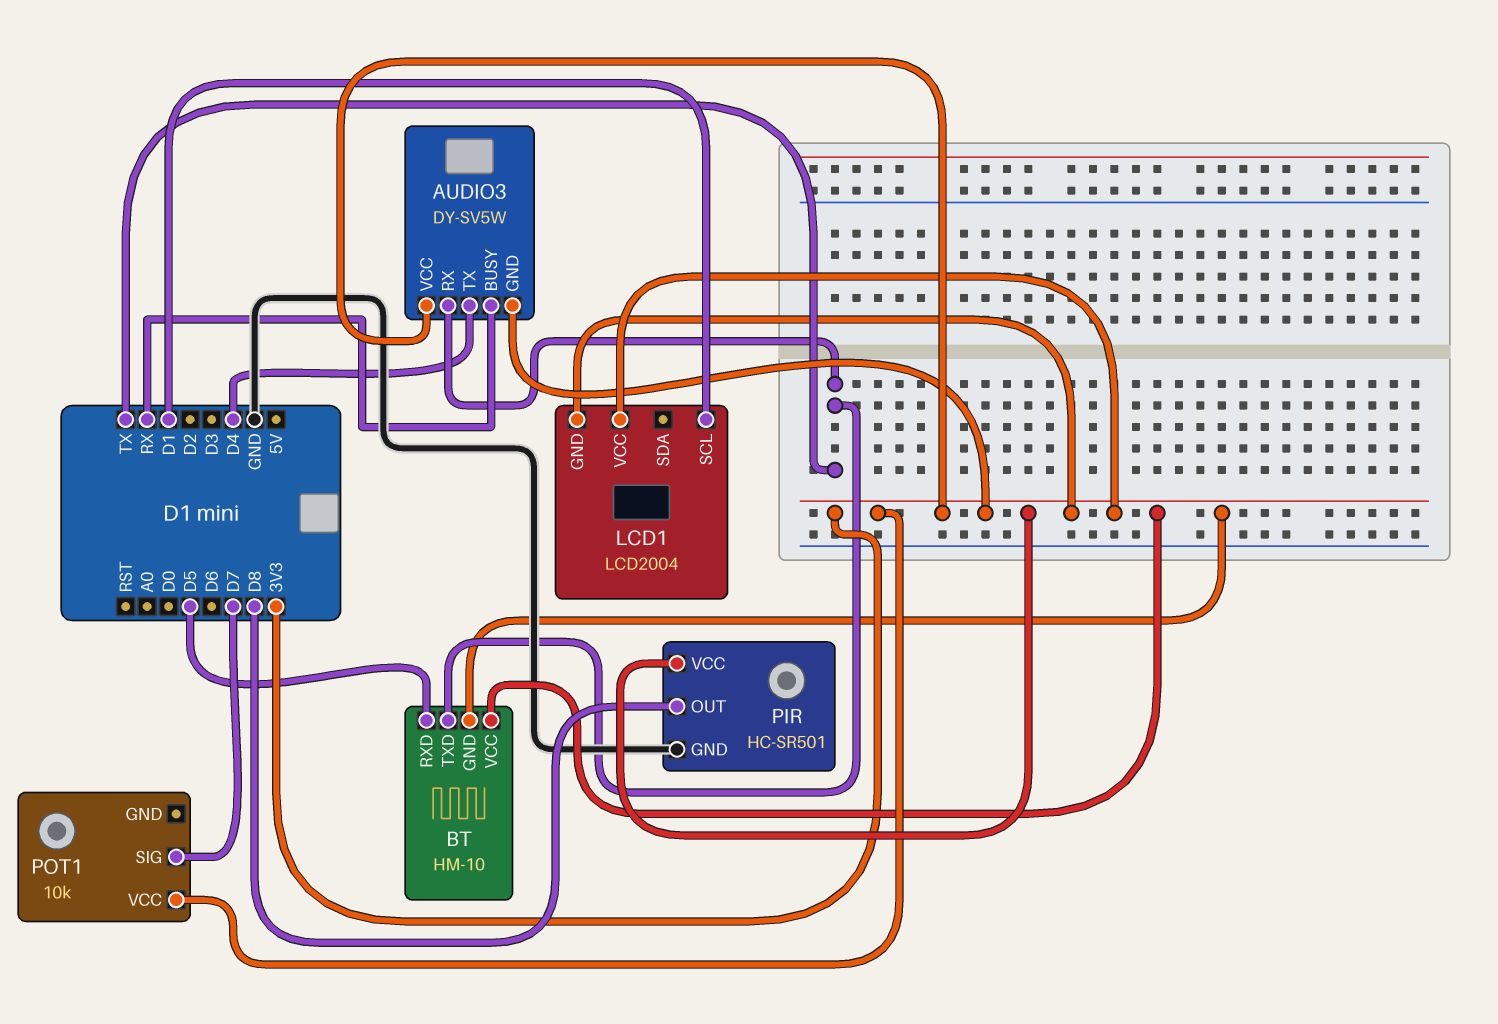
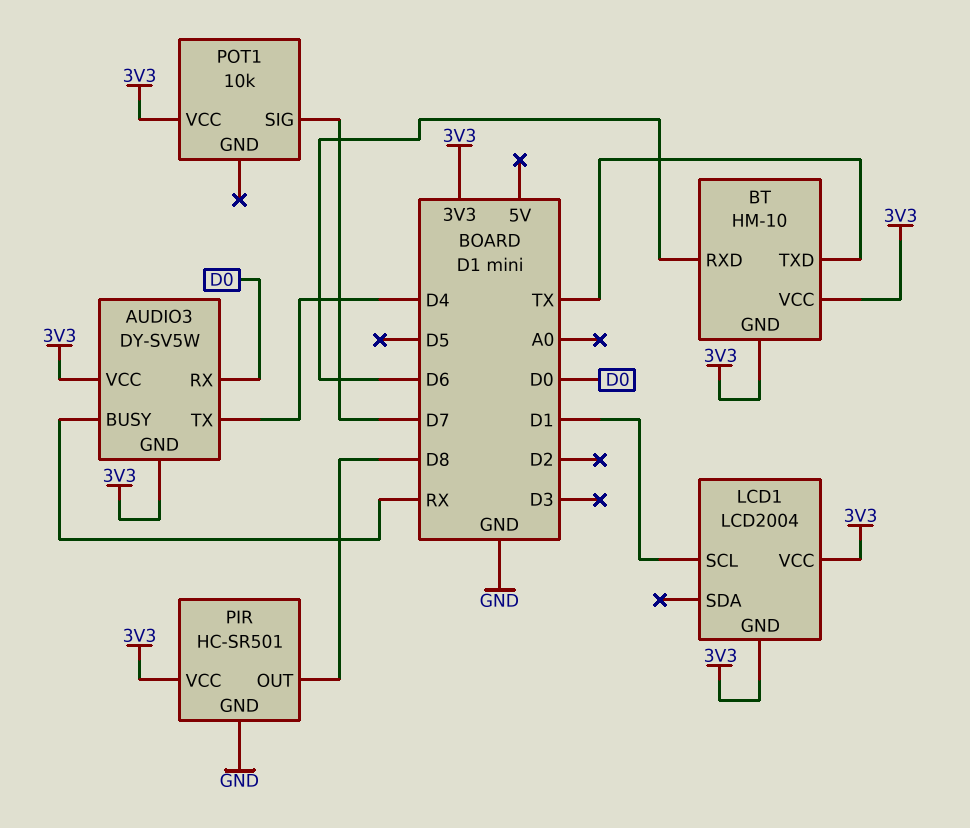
AUDIO3 pin RX: TX -> D0
BT pin RXD: D5 -> D6

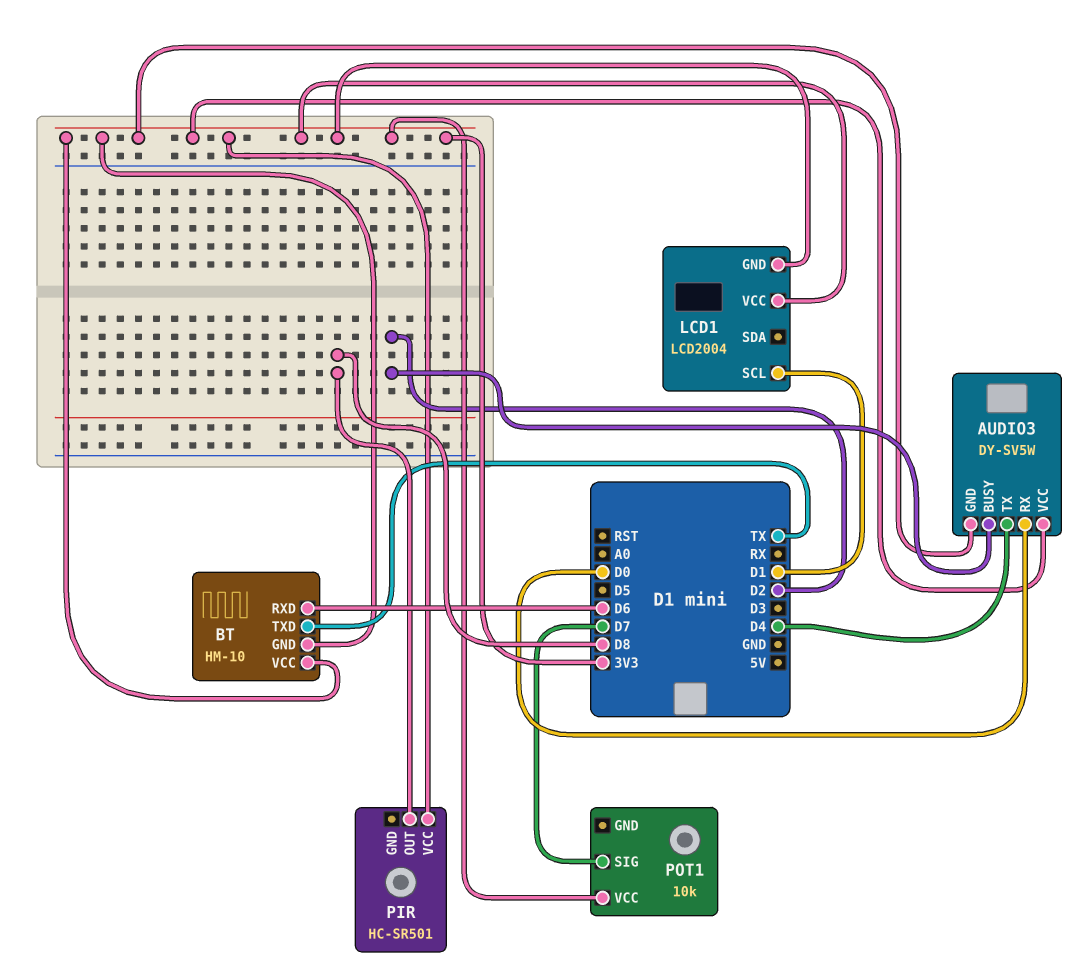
AUDIO3 pin BUSY: RX -> D2
PIR pin GND: GND -> none

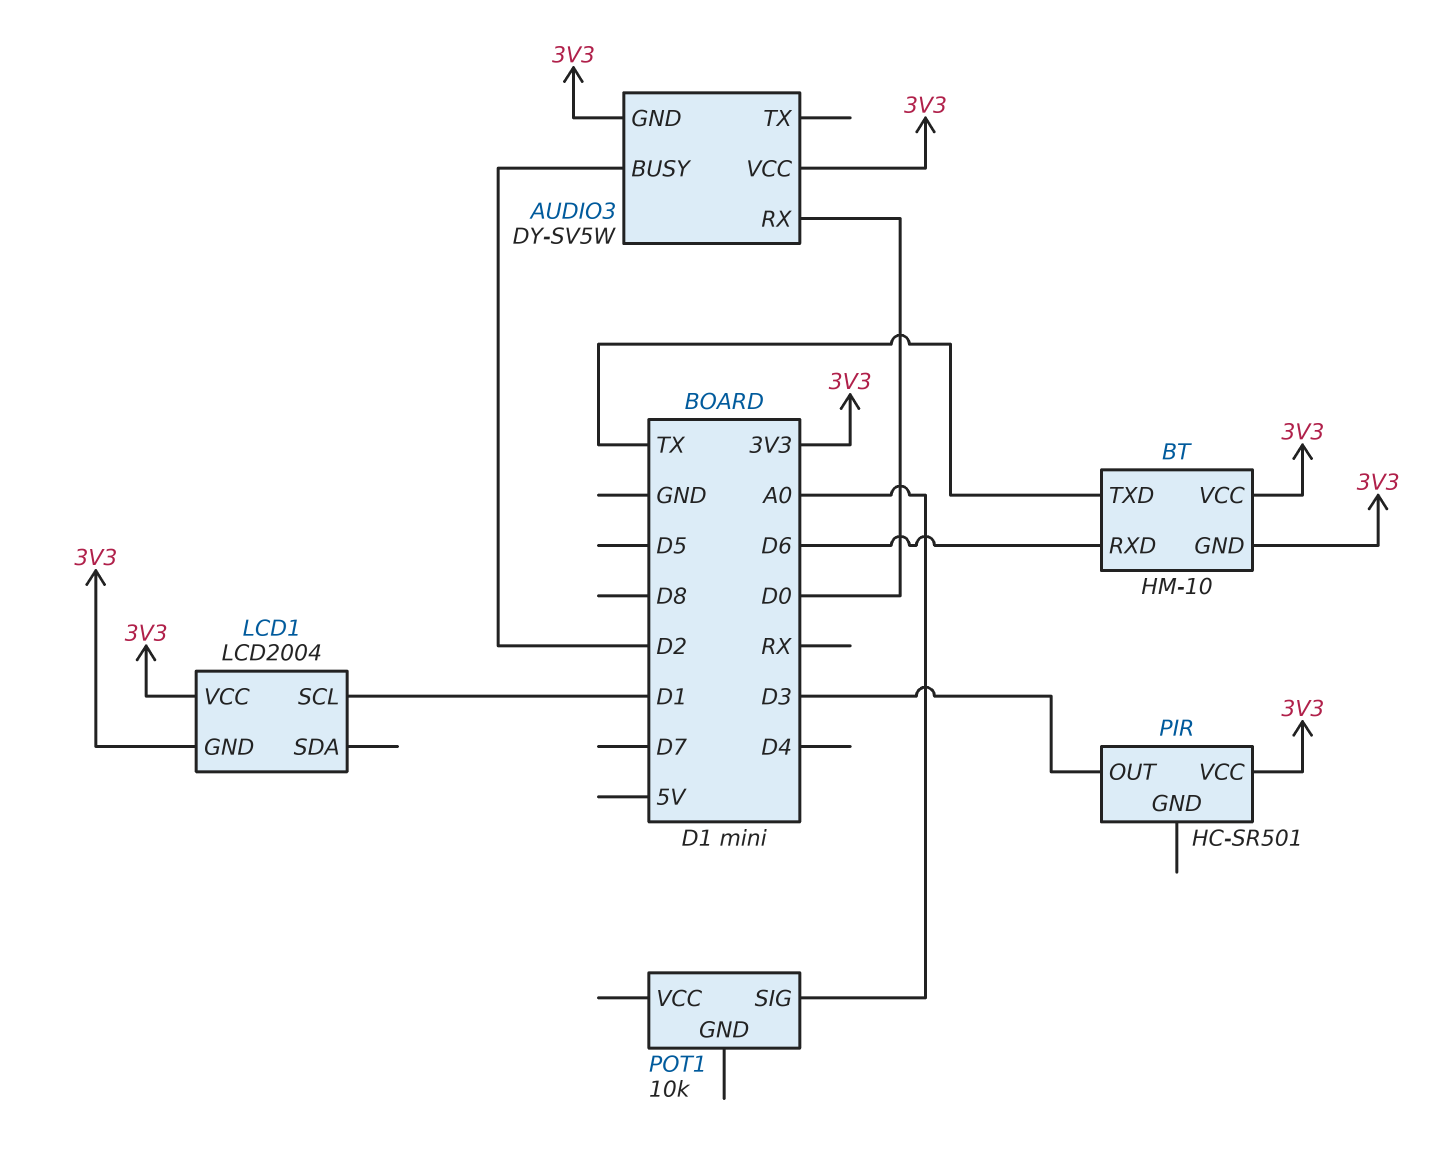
AUDIO3 pin TX: D4 -> none
PIR pin OUT: D8 -> D3
POT1 pin SIG: D7 -> A0
POT1 pin VCC: 3V3 -> none

